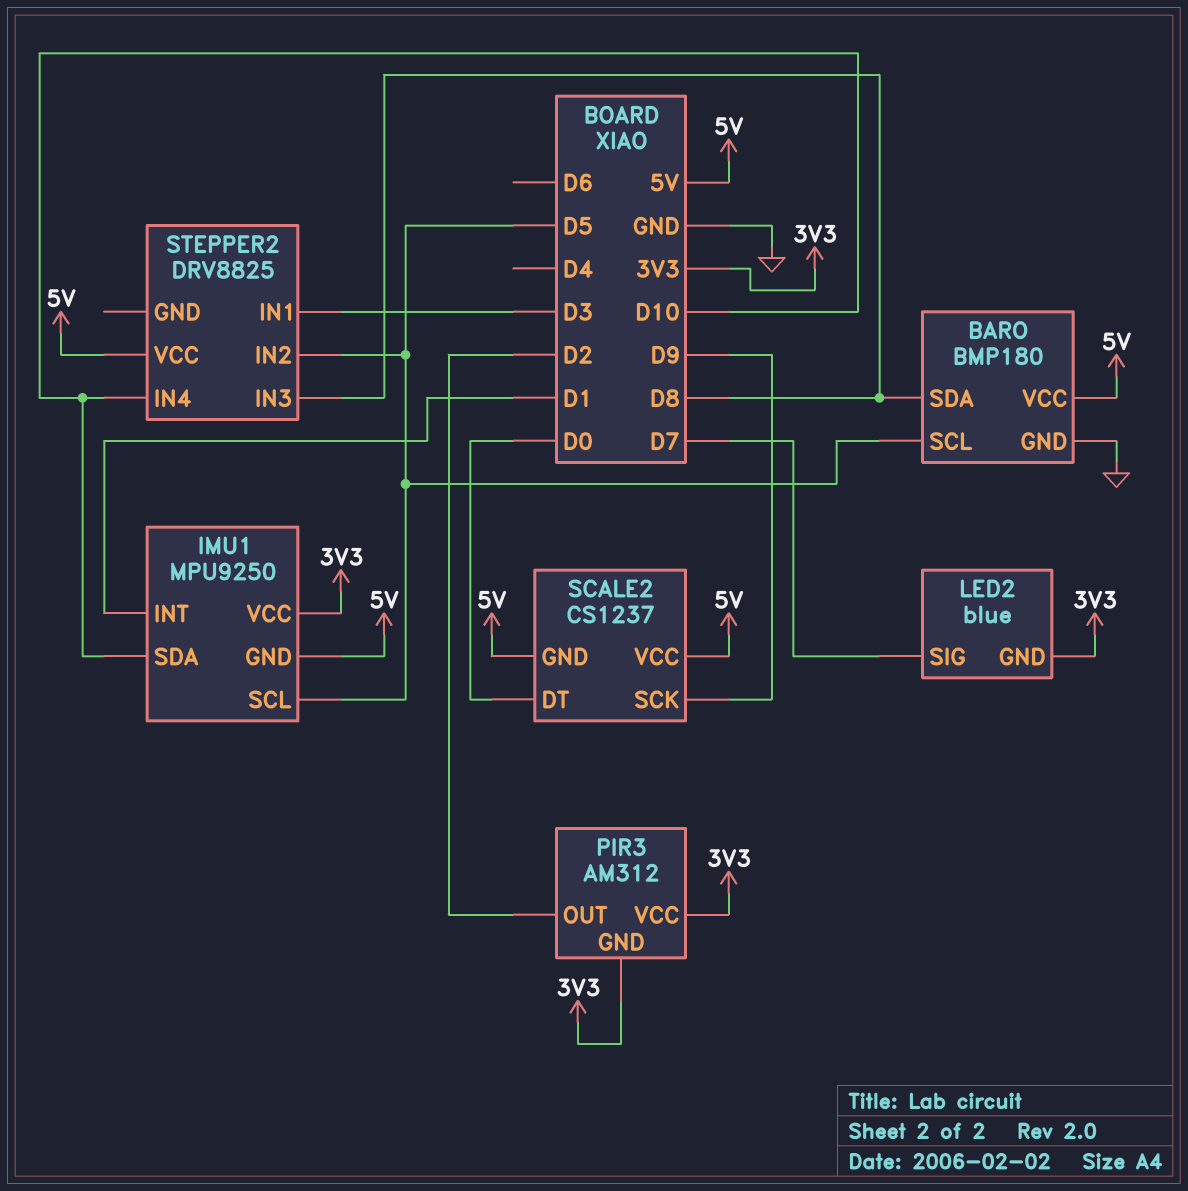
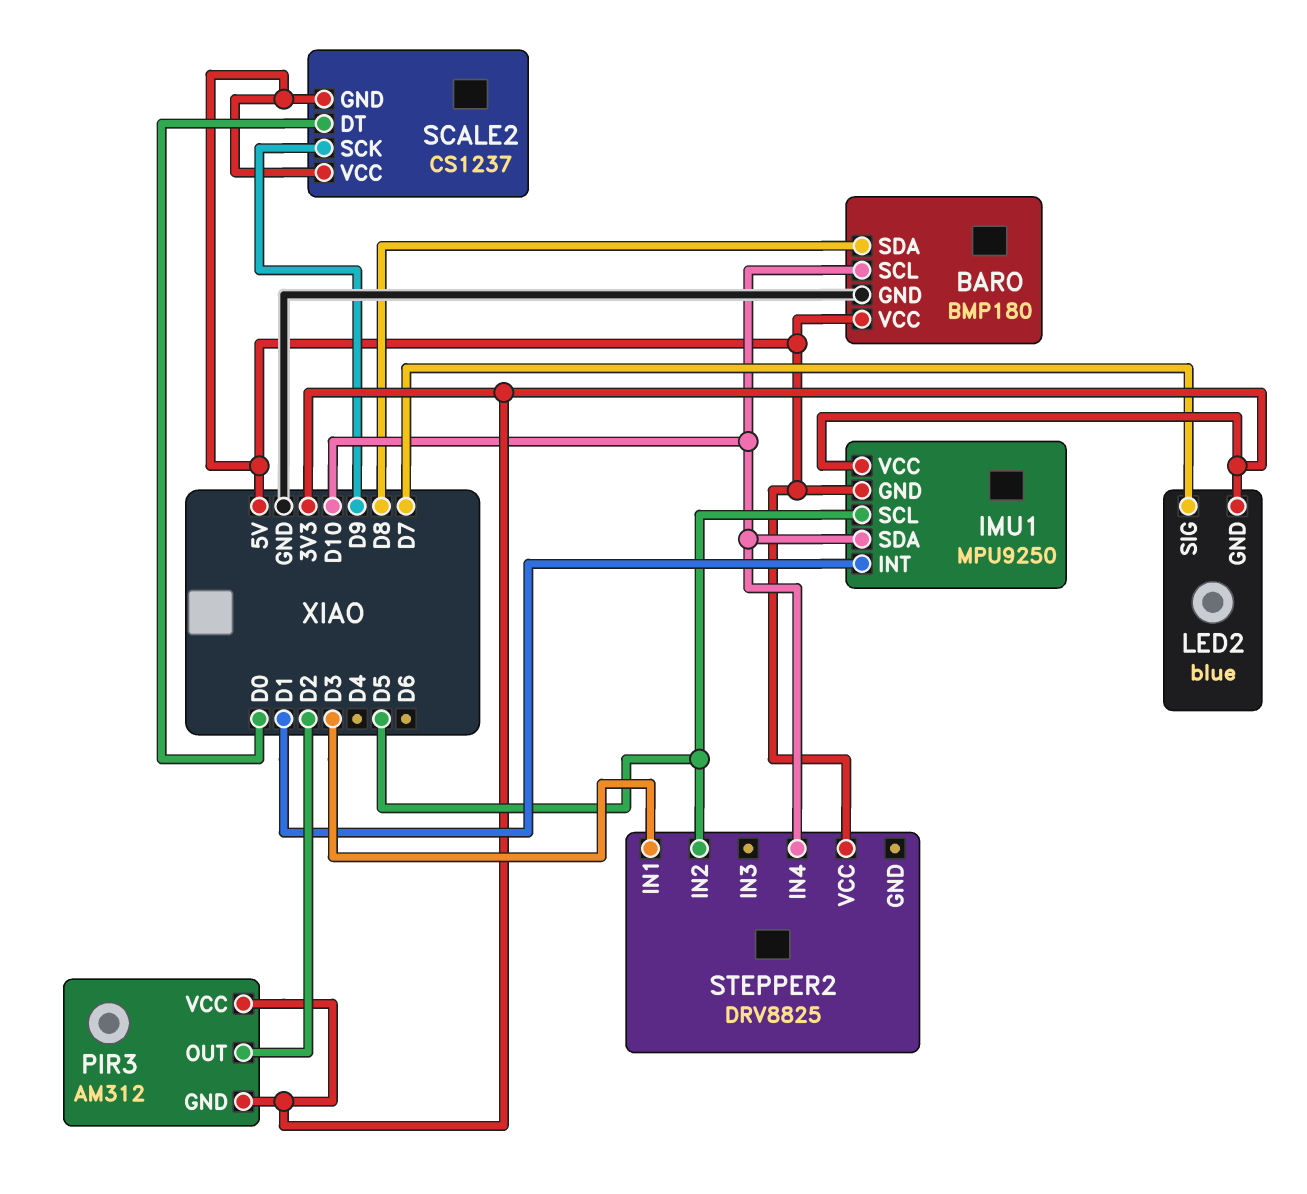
BARO pin SCL: D5 -> D10
STEPPER2 pin IN3: D8 -> none

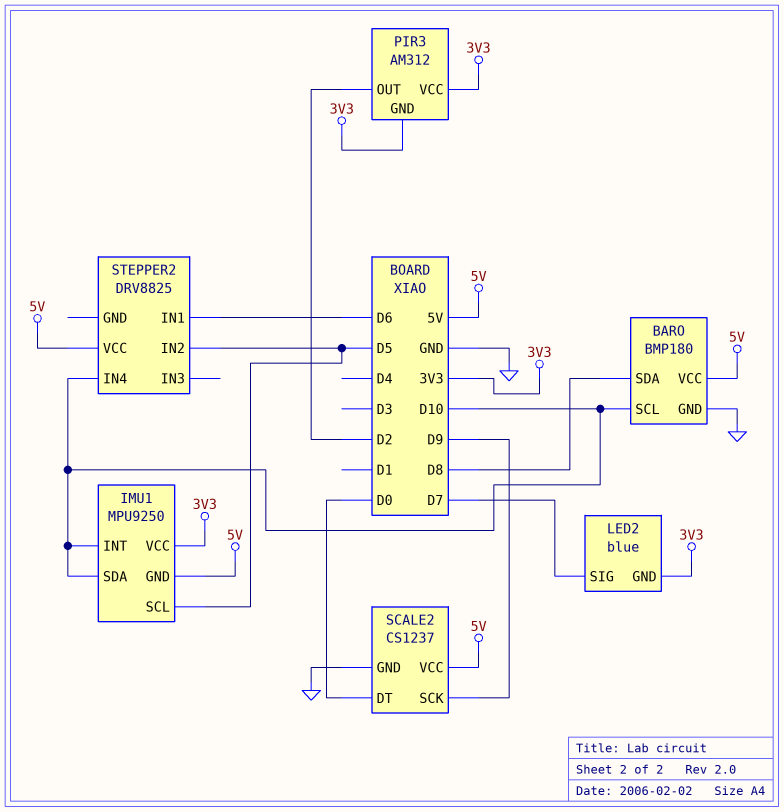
IMU1 pin INT: D1 -> D10
SCALE2 pin GND: 5V -> GND
STEPPER2 pin IN1: D3 -> D6

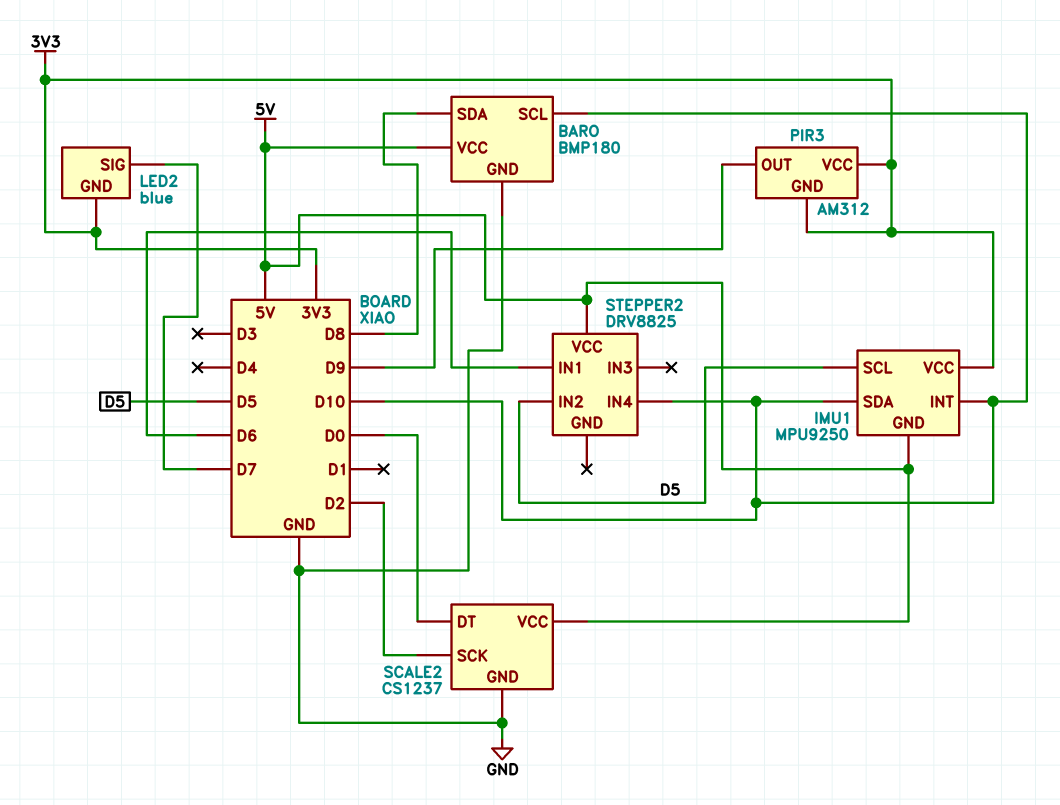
PIR3 pin OUT: D2 -> D9
SCALE2 pin SCK: D9 -> D2

